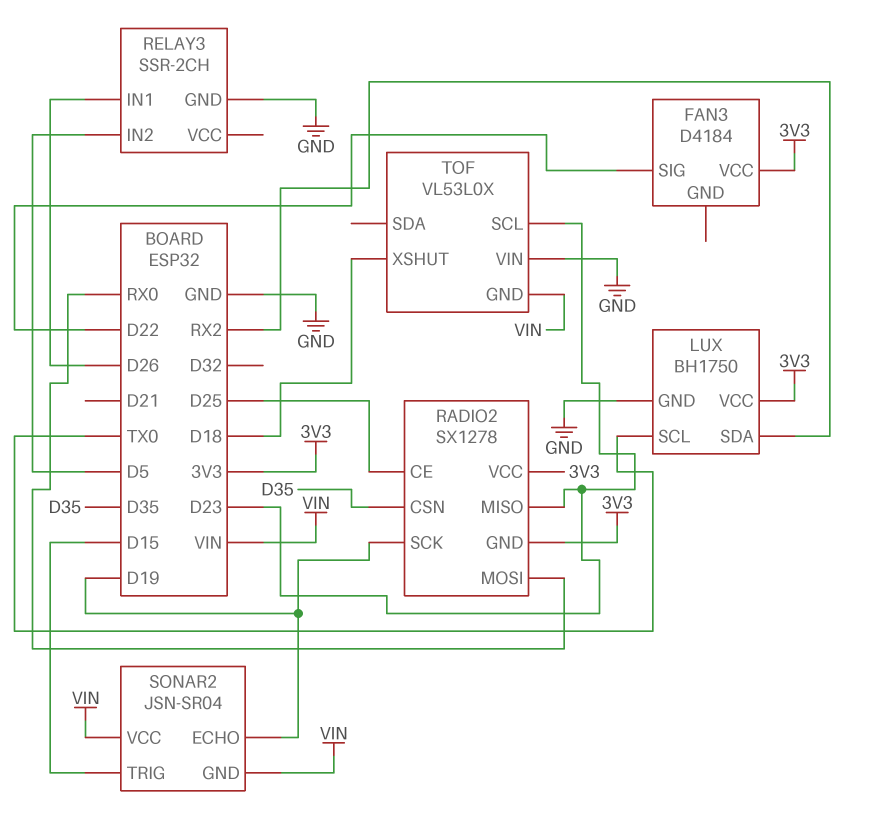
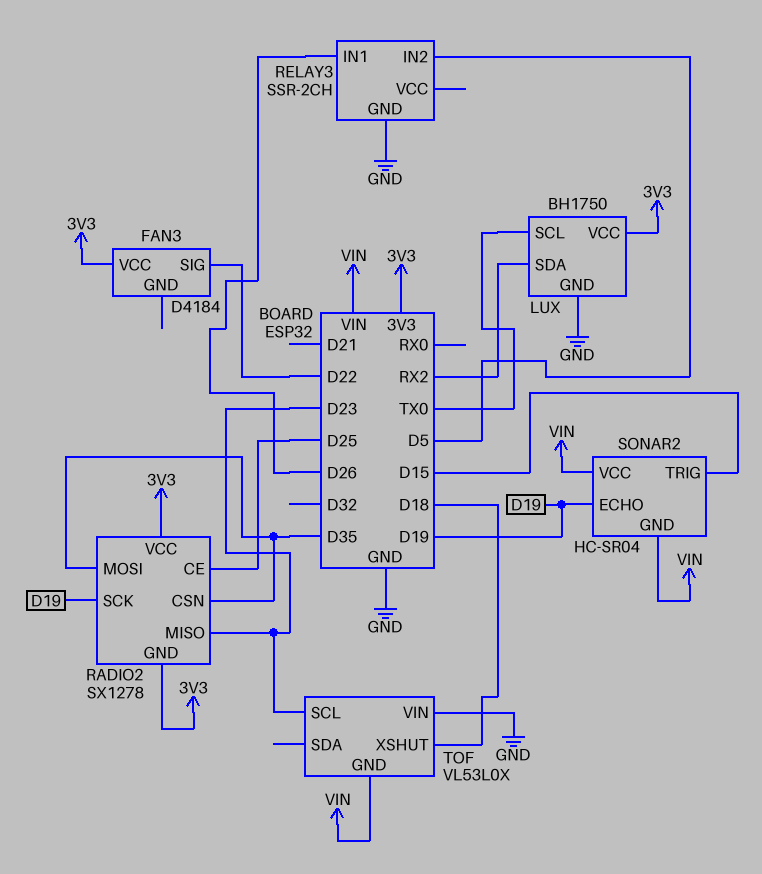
RADIO2 pin MOSI: RX0 -> D35
SONAR2: JSN-SR04 -> HC-SR04

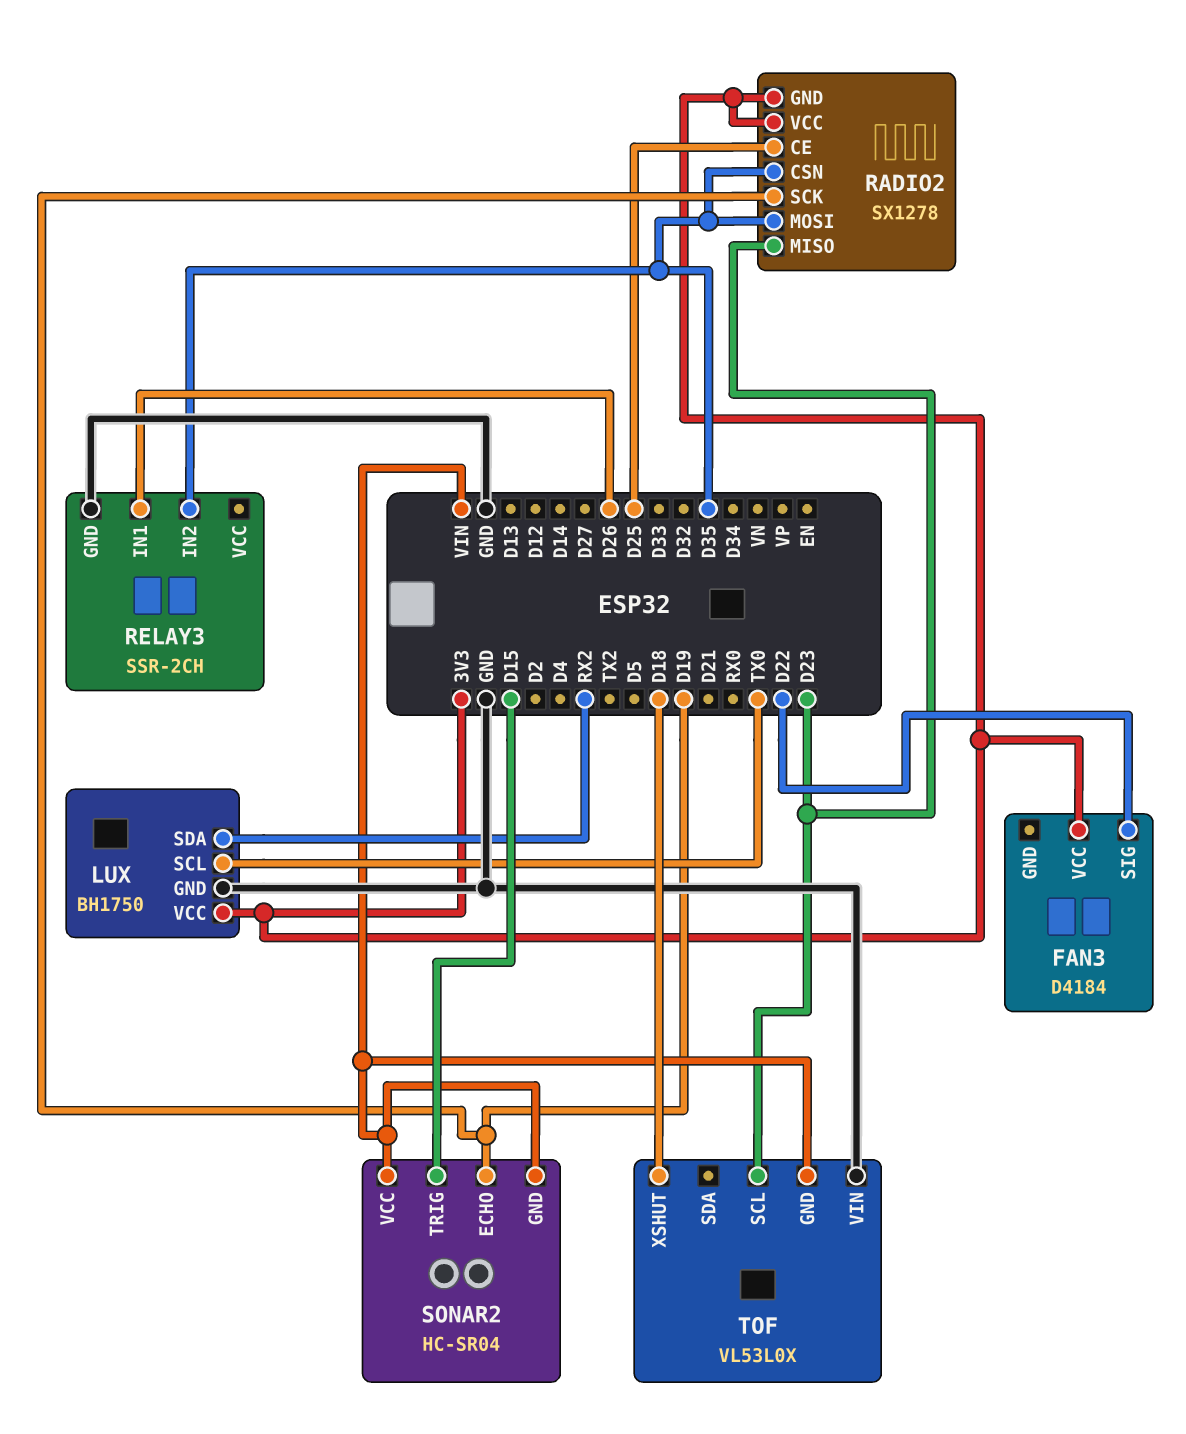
RELAY3 pin IN2: D5 -> D35

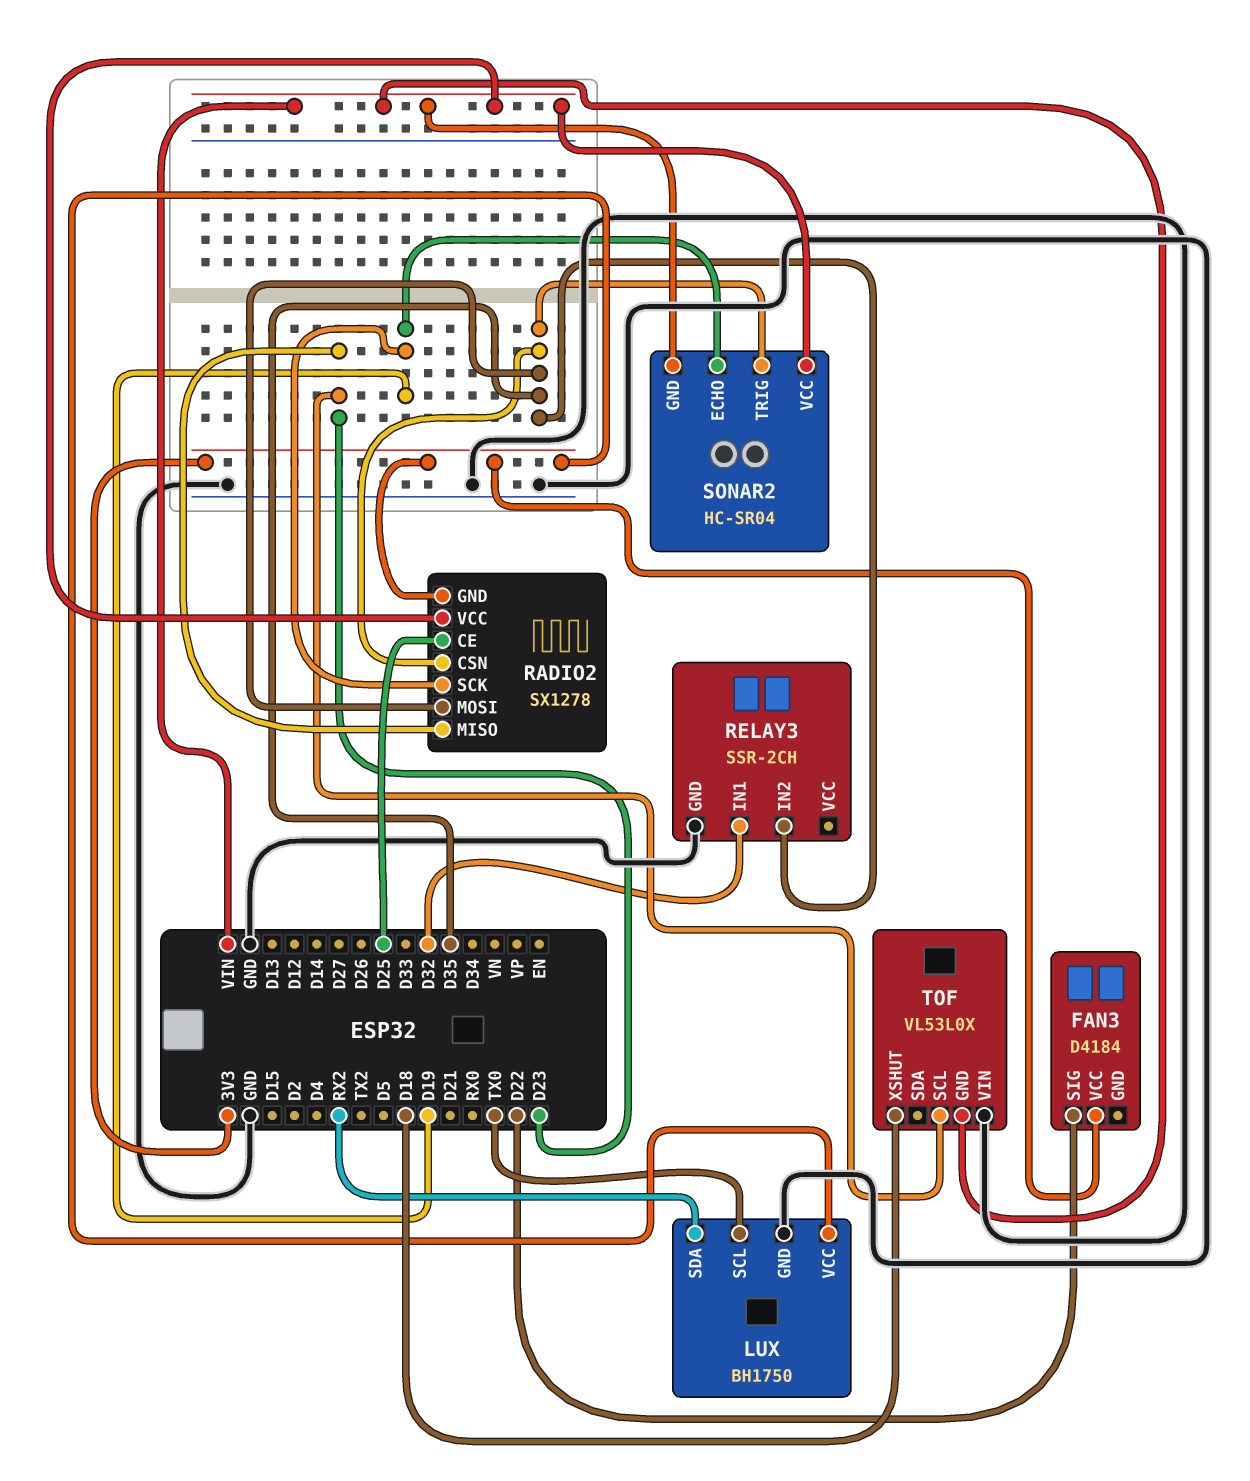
RADIO2 pin VCC: 3V3 -> VIN
RELAY3 pin IN1: D26 -> D32
SONAR2 pin TRIG: D15 -> D35

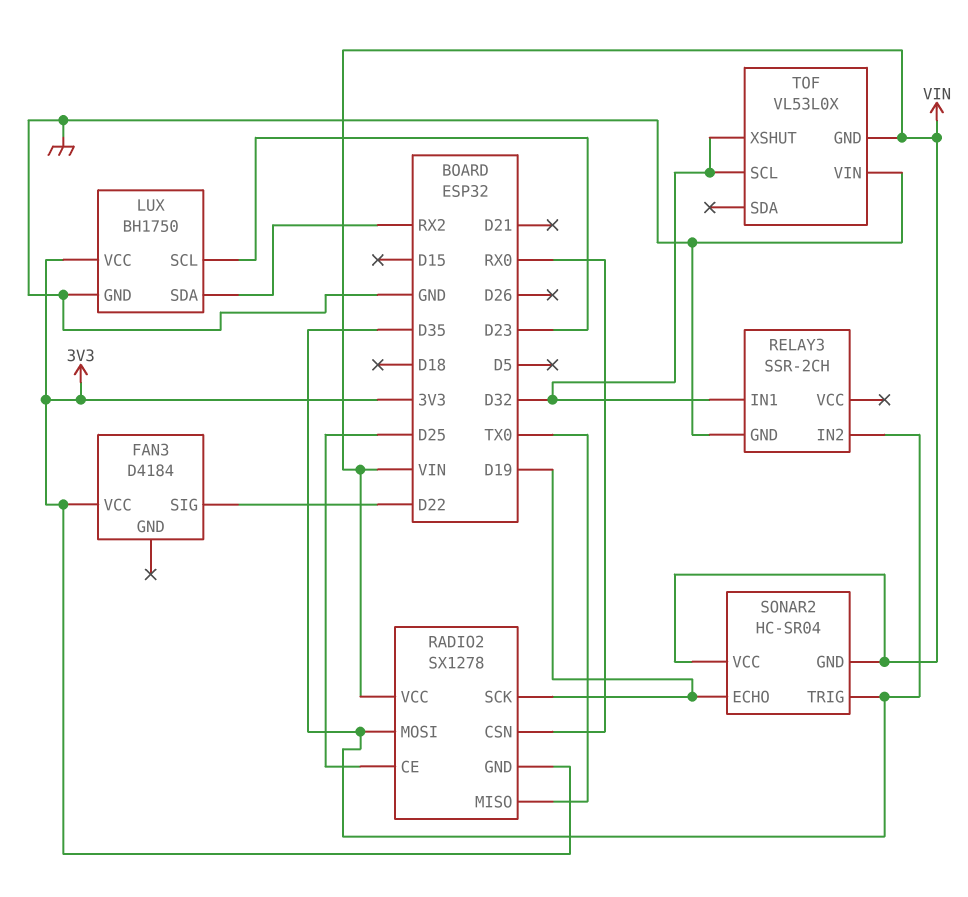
LUX pin SCL: TX0 -> D23
RADIO2 pin CSN: D35 -> RX0
RADIO2 pin MISO: D23 -> TX0
TOF pin SCL: D23 -> D32
TOF pin XSHUT: D18 -> D32

